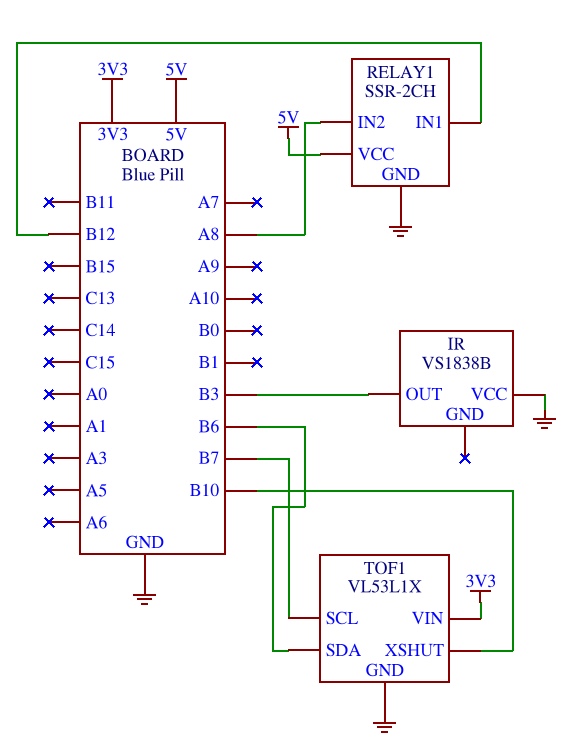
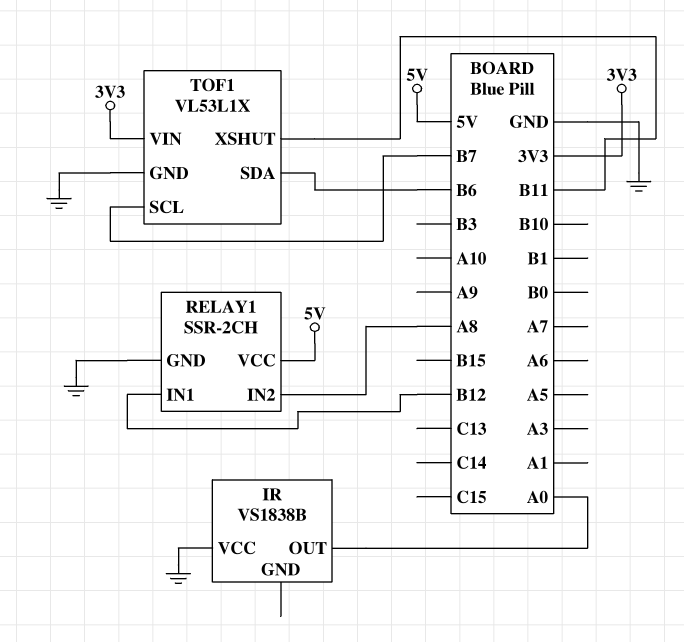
IR pin OUT: B3 -> A0
TOF1 pin XSHUT: B10 -> B11

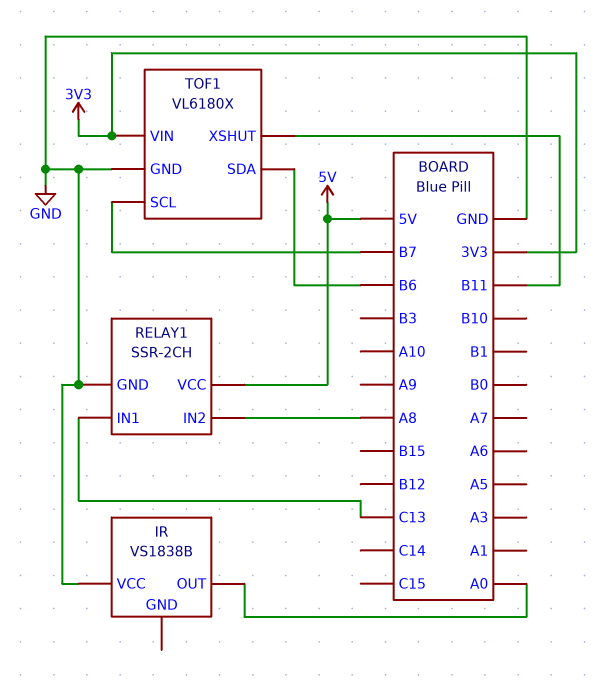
RELAY1 pin IN1: B12 -> C13
TOF1: VL53L1X -> VL6180X

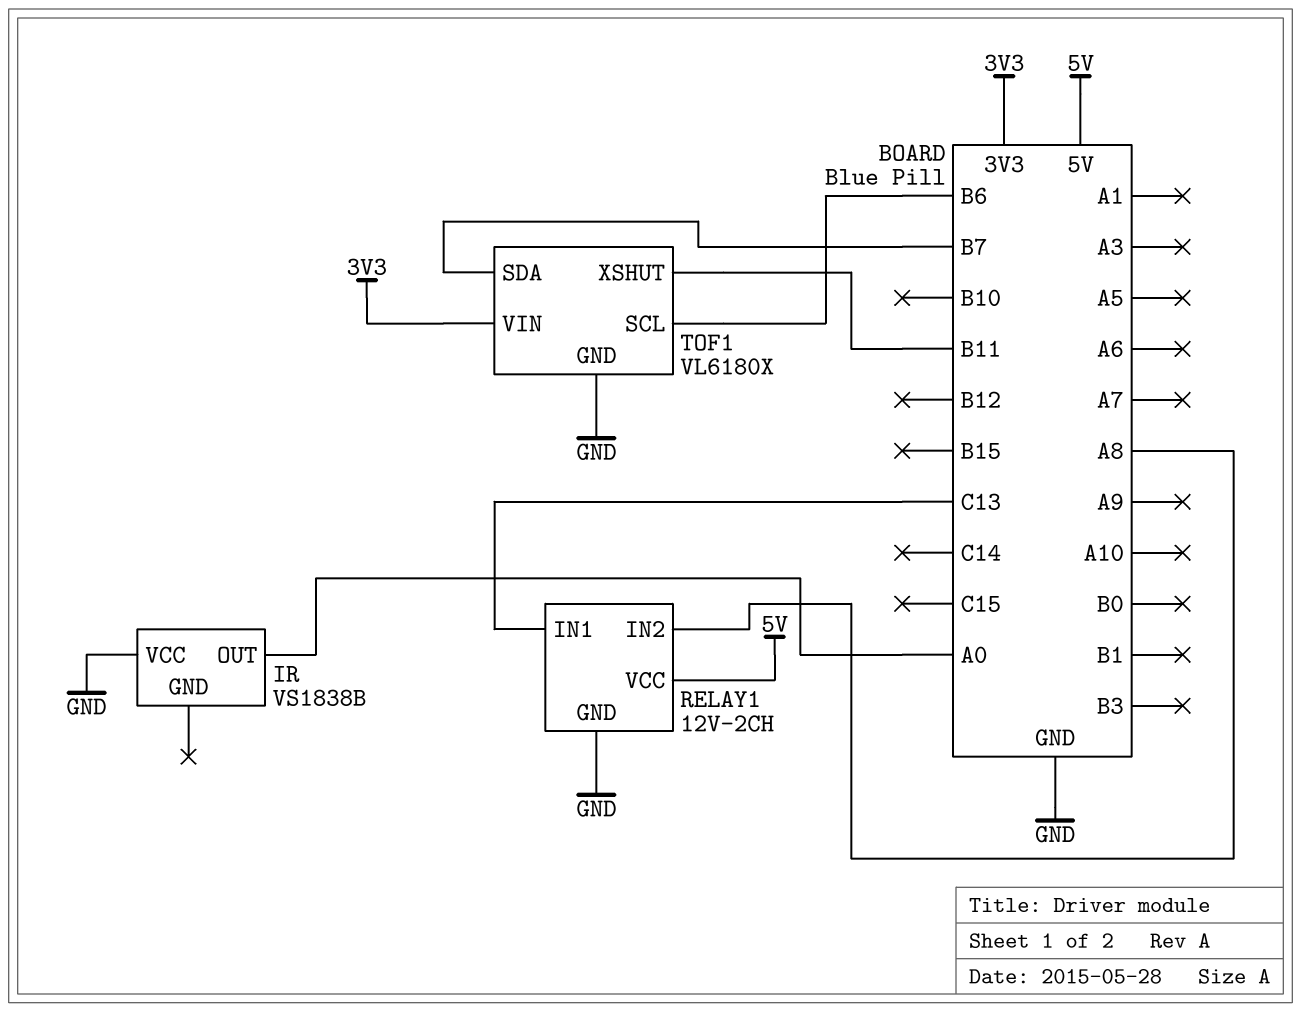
RELAY1: SSR-2CH -> 12V-2CH
TOF1 pin SCL: B7 -> B6
TOF1 pin SDA: B6 -> B7

